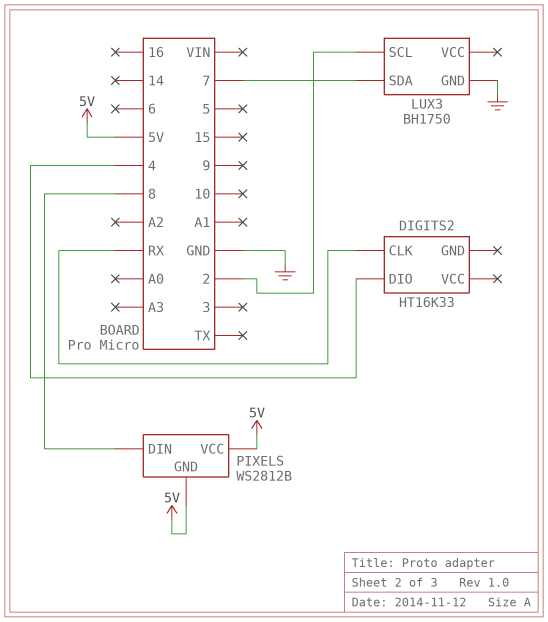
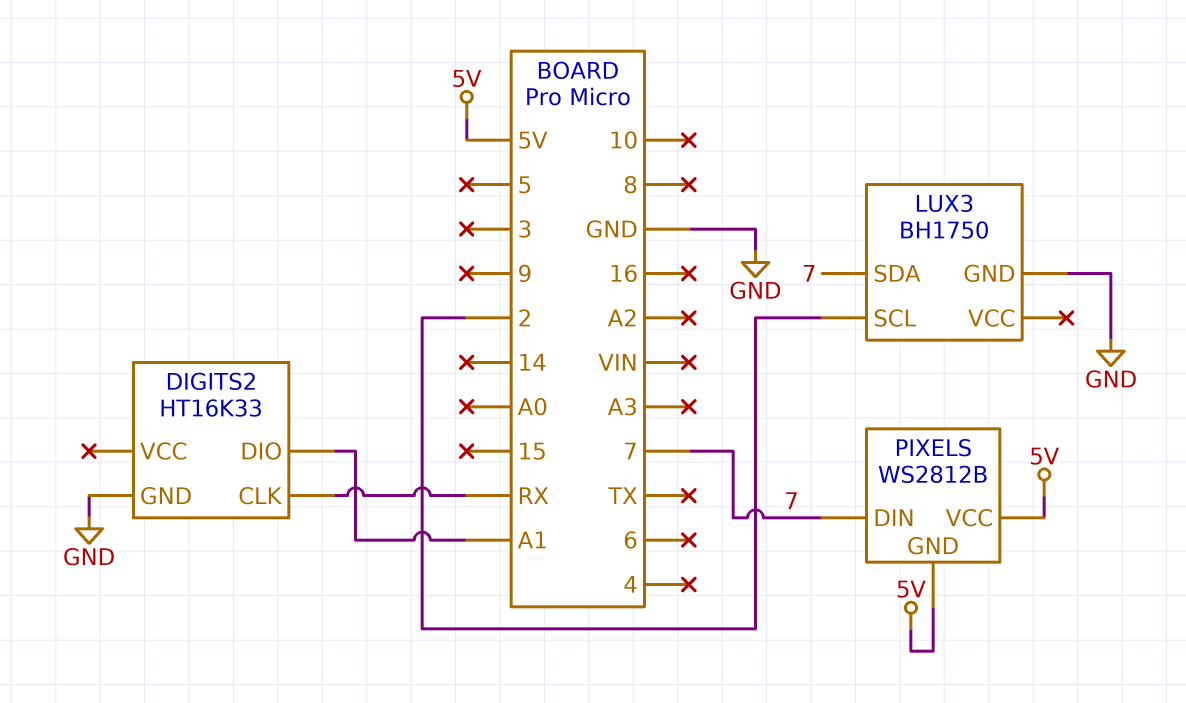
DIGITS2 pin DIO: 4 -> A1
DIGITS2 pin GND: none -> GND
PIXELS pin DIN: 8 -> 7

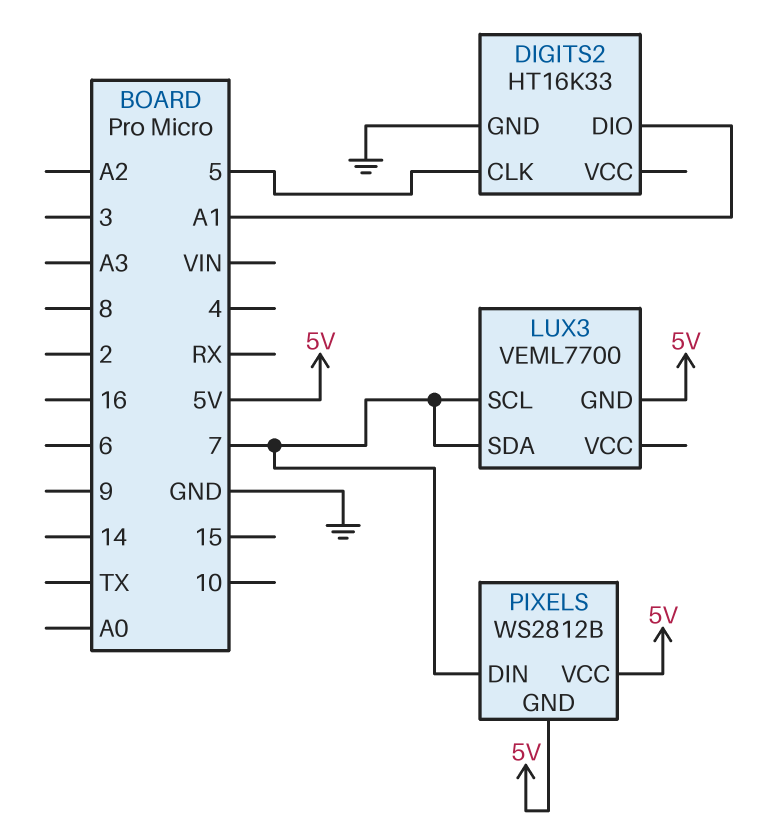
DIGITS2 pin CLK: RX -> 5
LUX3: BH1750 -> VEML7700
LUX3 pin GND: GND -> 5V
LUX3 pin SCL: 2 -> 7

